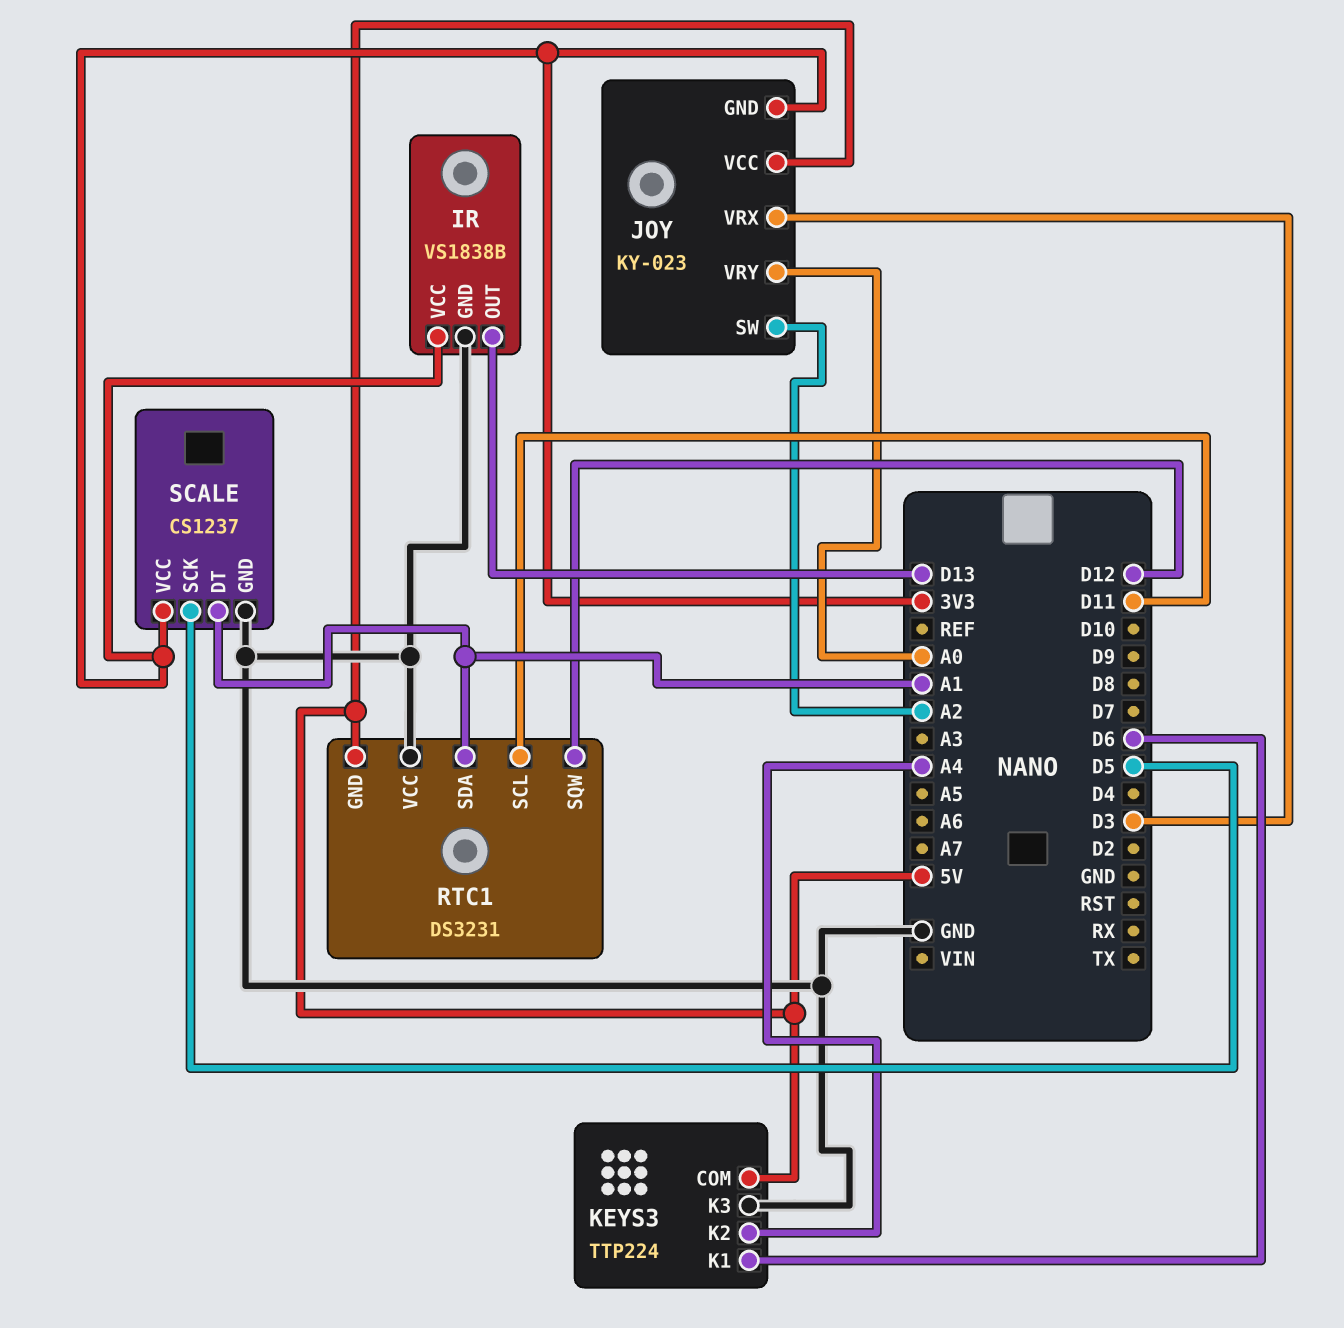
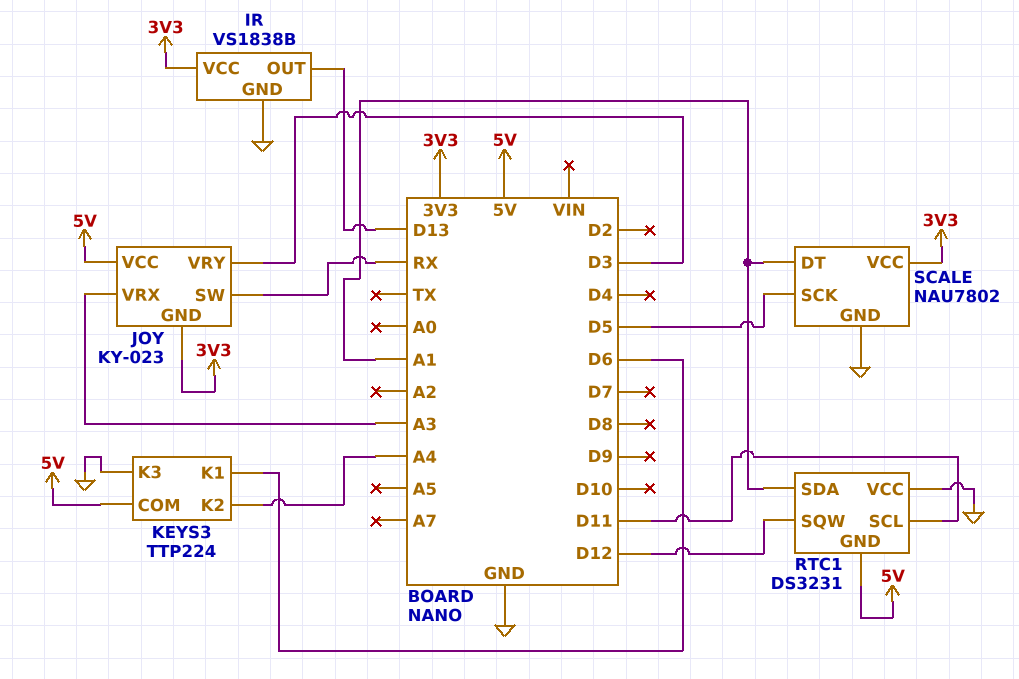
JOY pin SW: A2 -> RX
JOY pin VRX: D3 -> A3
JOY pin VRY: A0 -> D3
SCALE: CS1237 -> NAU7802

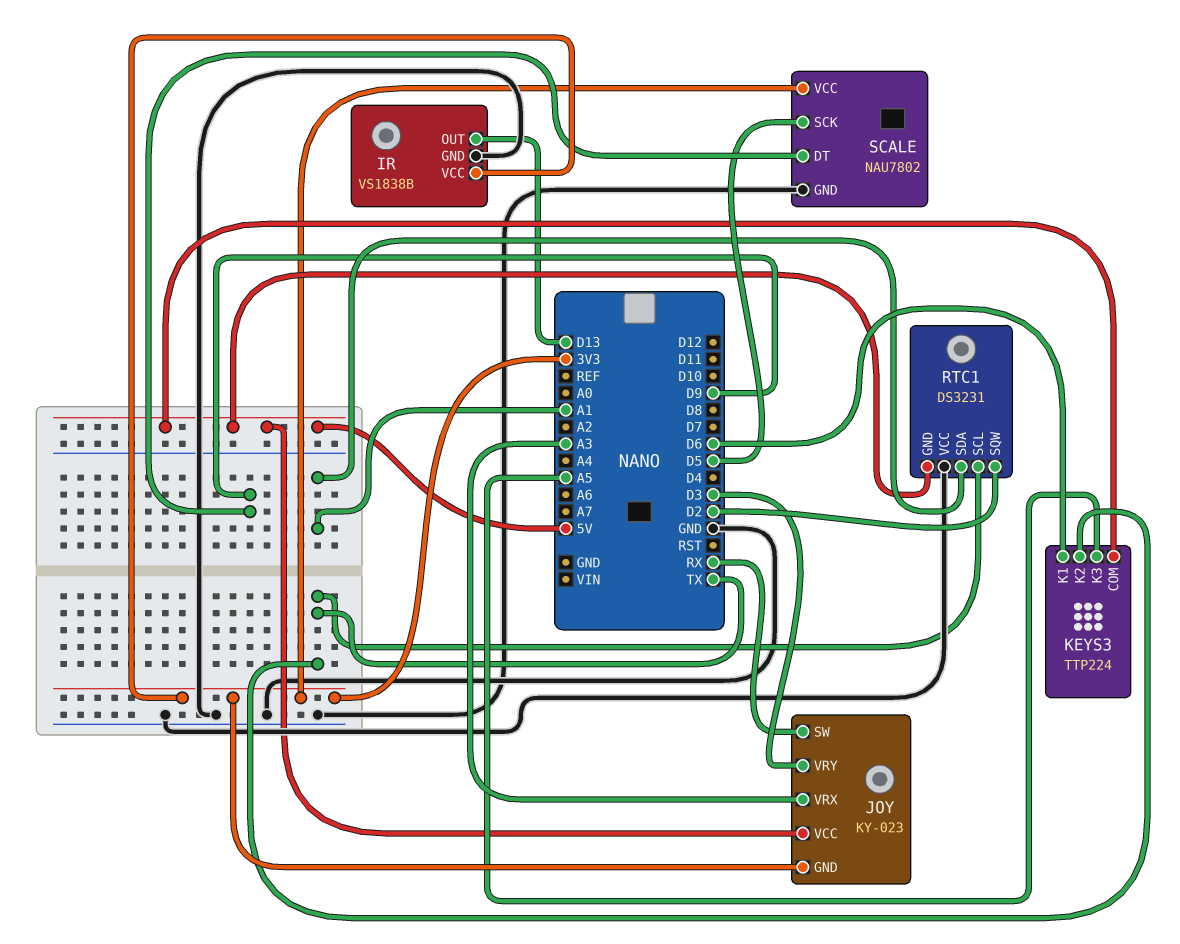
KEYS3 pin K2: A4 -> TX
KEYS3 pin K3: GND -> A5
RTC1 pin SCL: D11 -> TX
RTC1 pin SQW: D12 -> D2
SCALE pin DT: A1 -> D9

